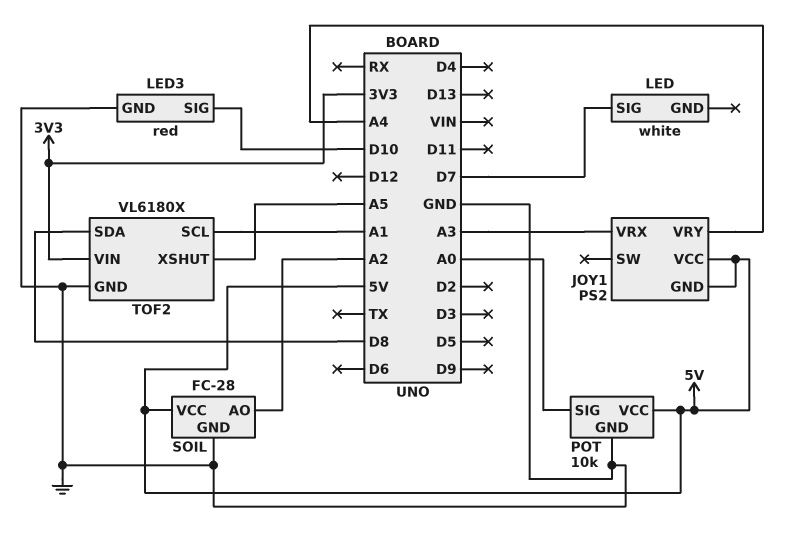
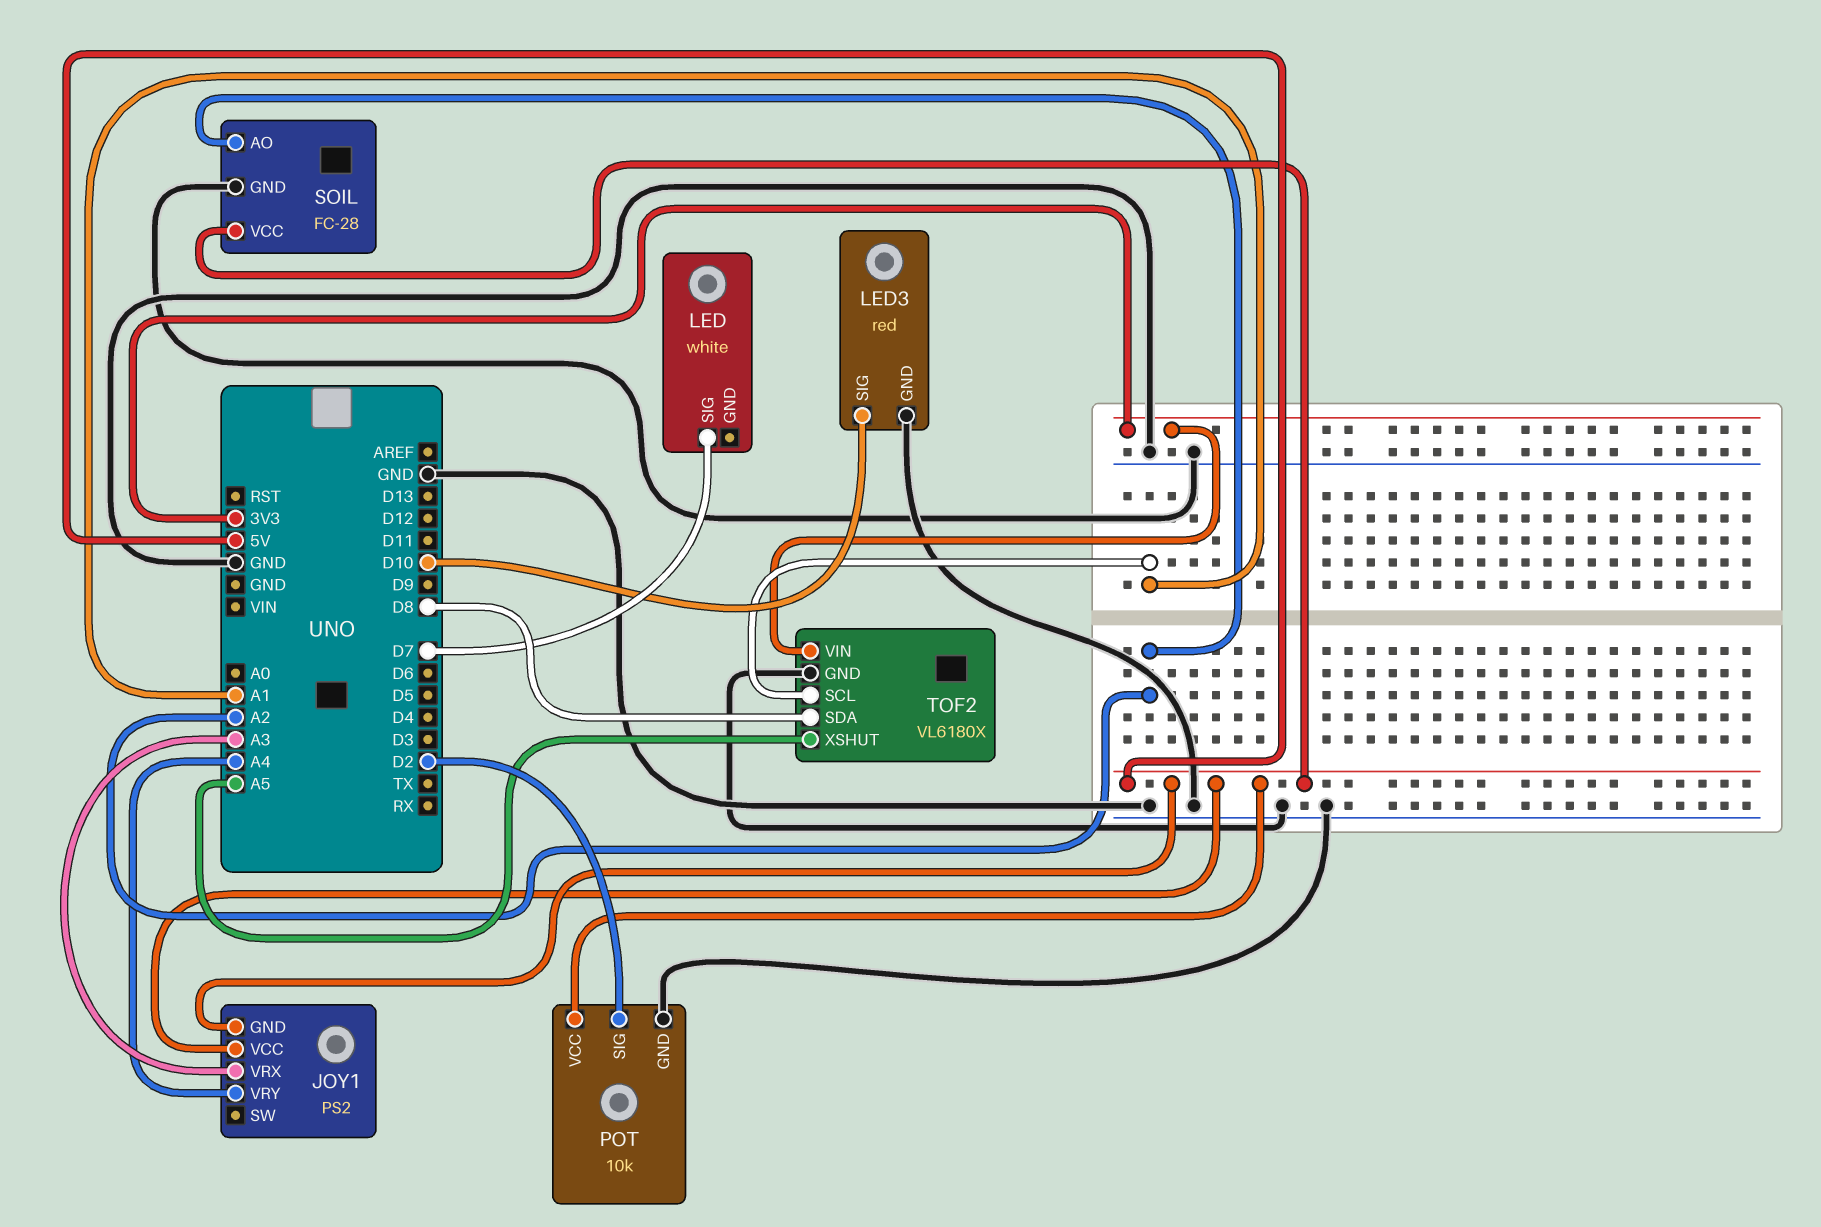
POT pin SIG: A0 -> D2

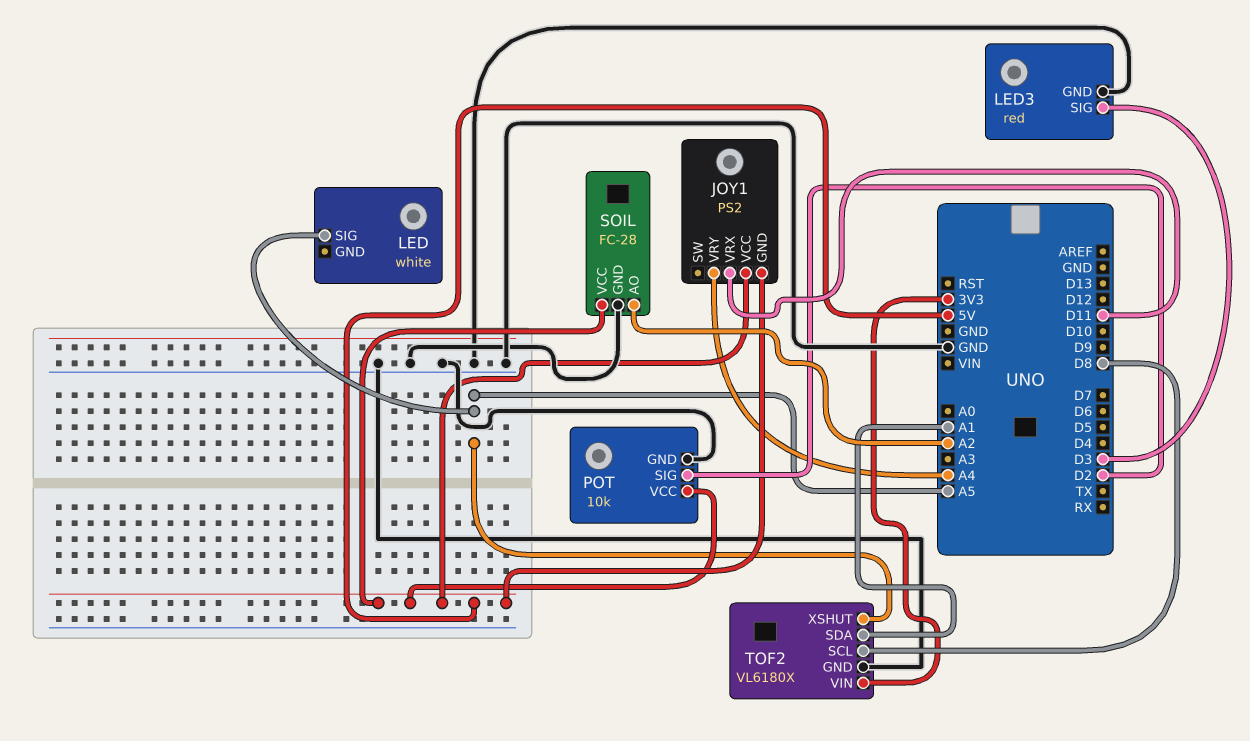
JOY1 pin VRX: A3 -> D11
LED pin SIG: D7 -> A5
LED3 pin SIG: D10 -> D3
TOF2 pin SCL: A1 -> D8
TOF2 pin SDA: D8 -> A1

